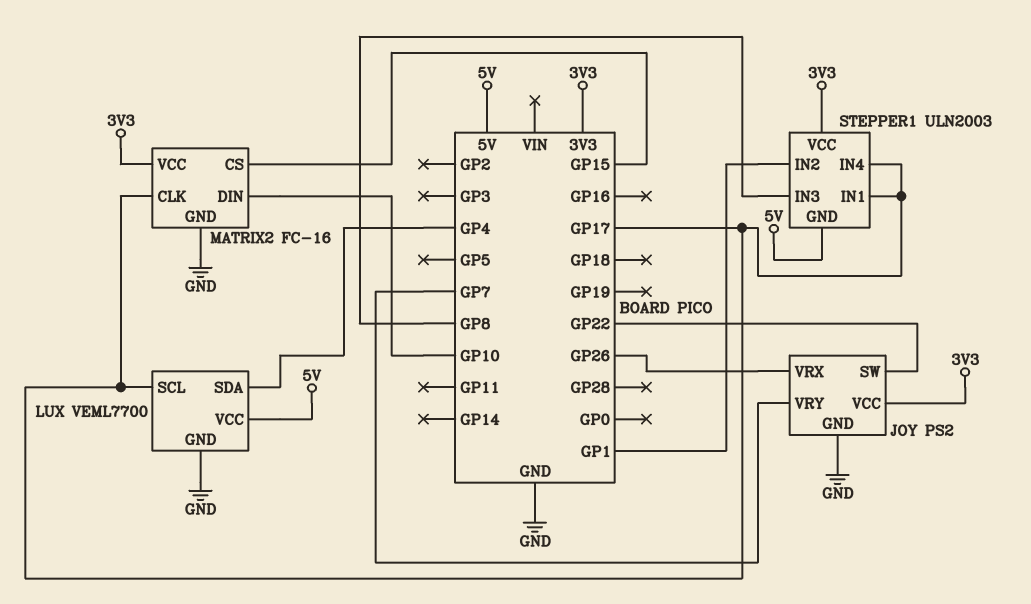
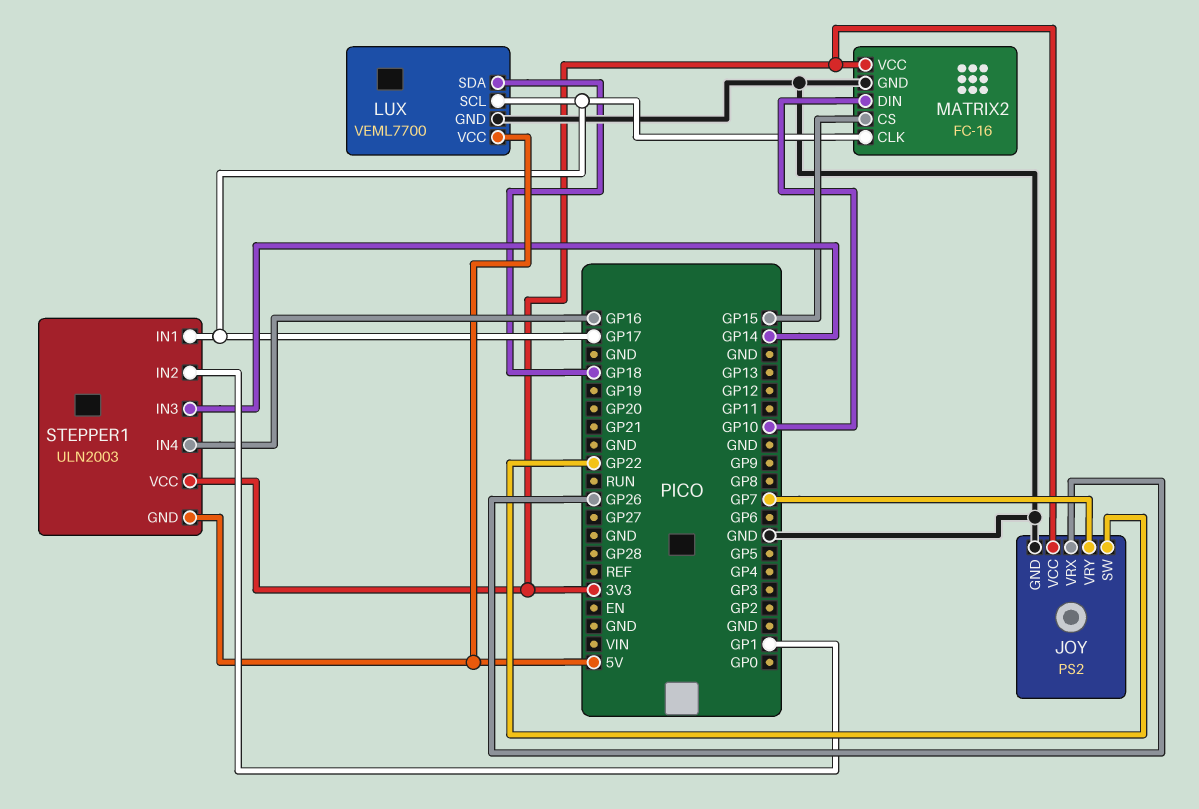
LUX pin SDA: GP4 -> GP18
STEPPER1 pin IN3: GP8 -> GP14
STEPPER1 pin IN4: GP17 -> GP16

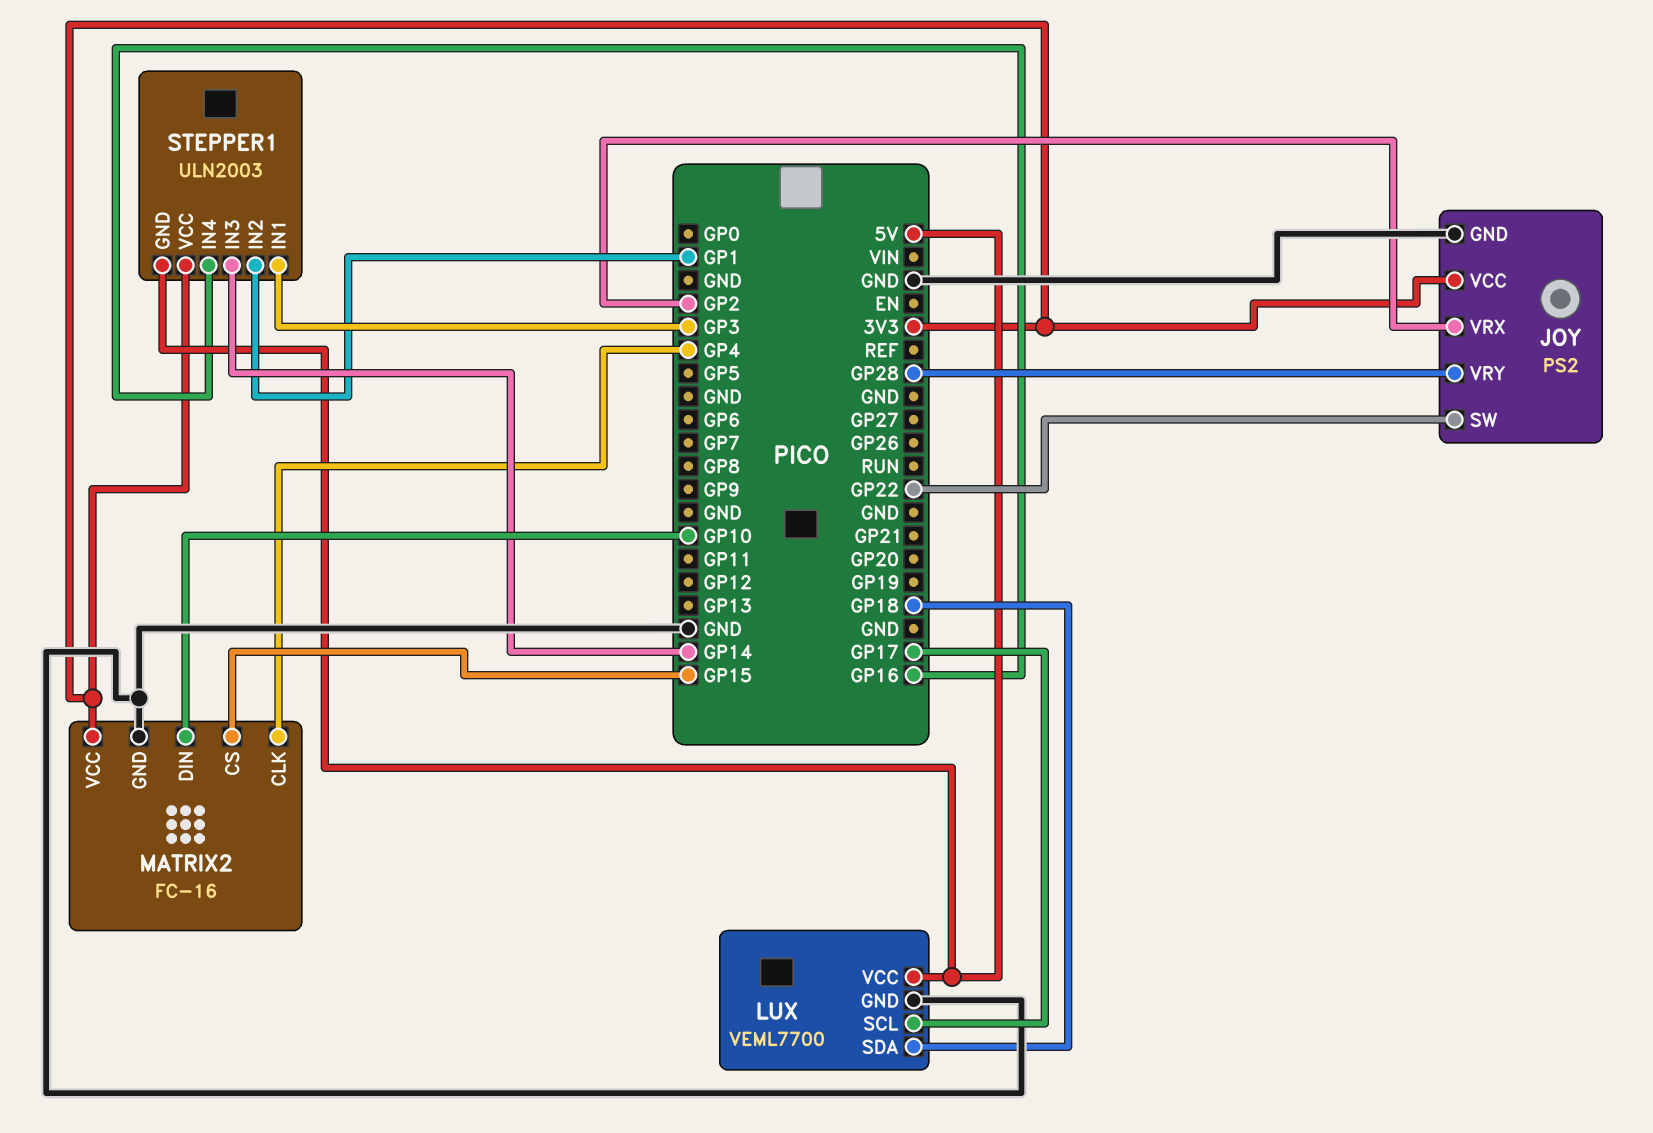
JOY pin VRX: GP26 -> GP2
JOY pin VRY: GP7 -> GP28
MATRIX2 pin CLK: GP17 -> GP4
STEPPER1 pin IN1: GP17 -> GP3

